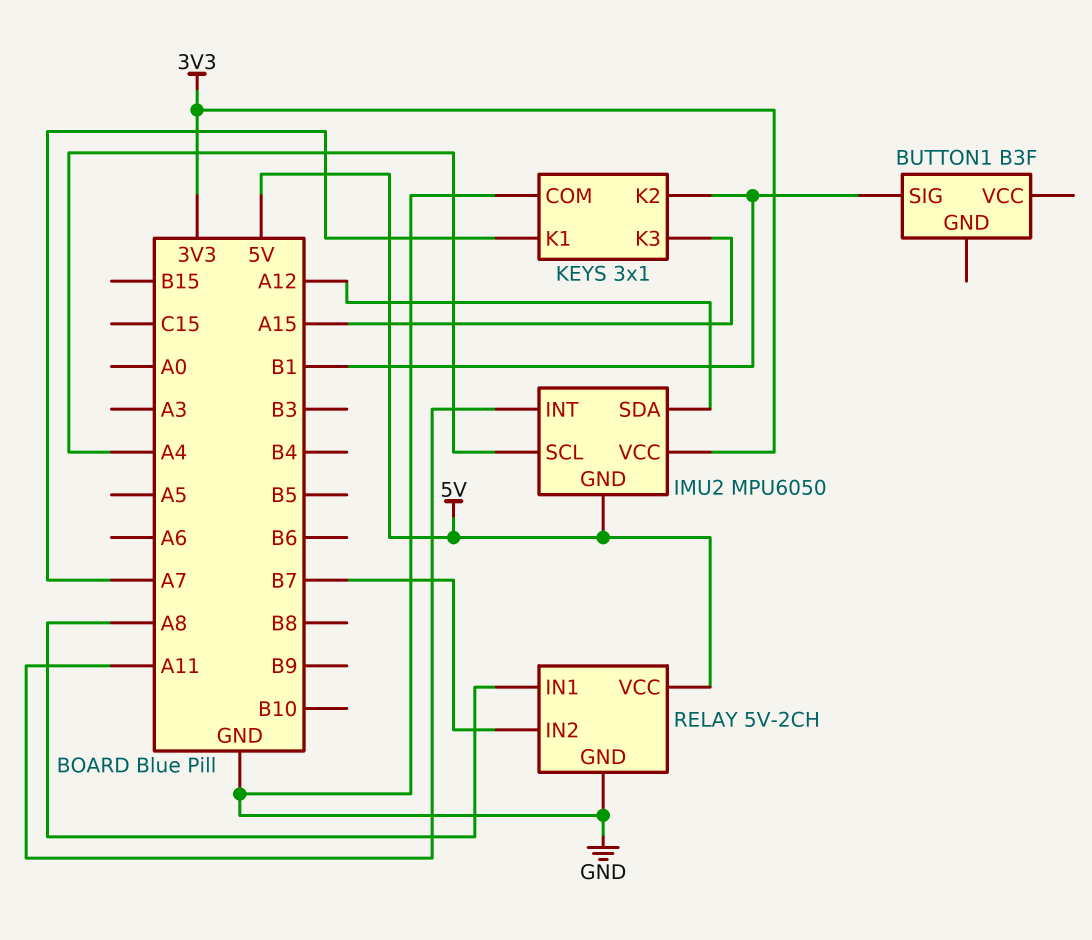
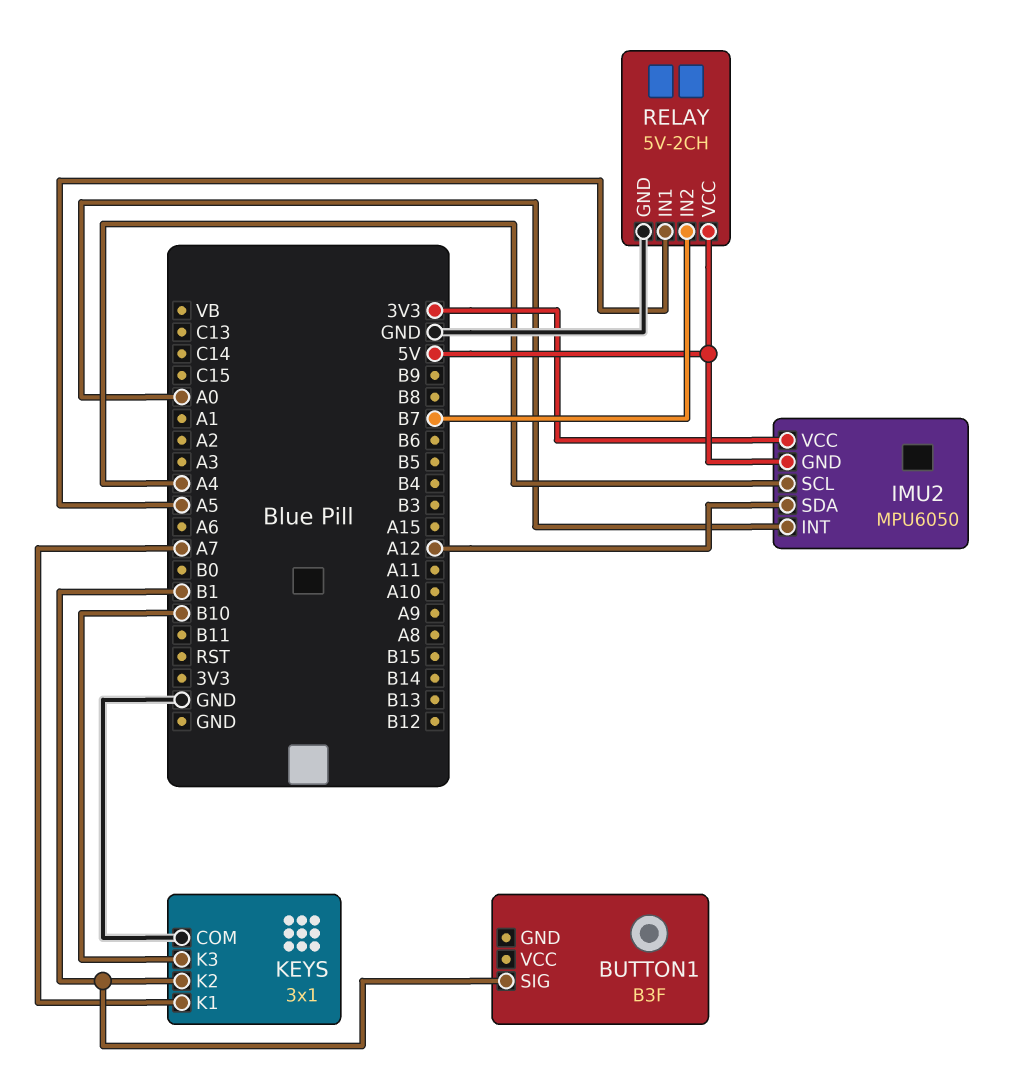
IMU2 pin INT: A11 -> A0
KEYS pin K3: A15 -> B10
RELAY pin IN1: A8 -> A5

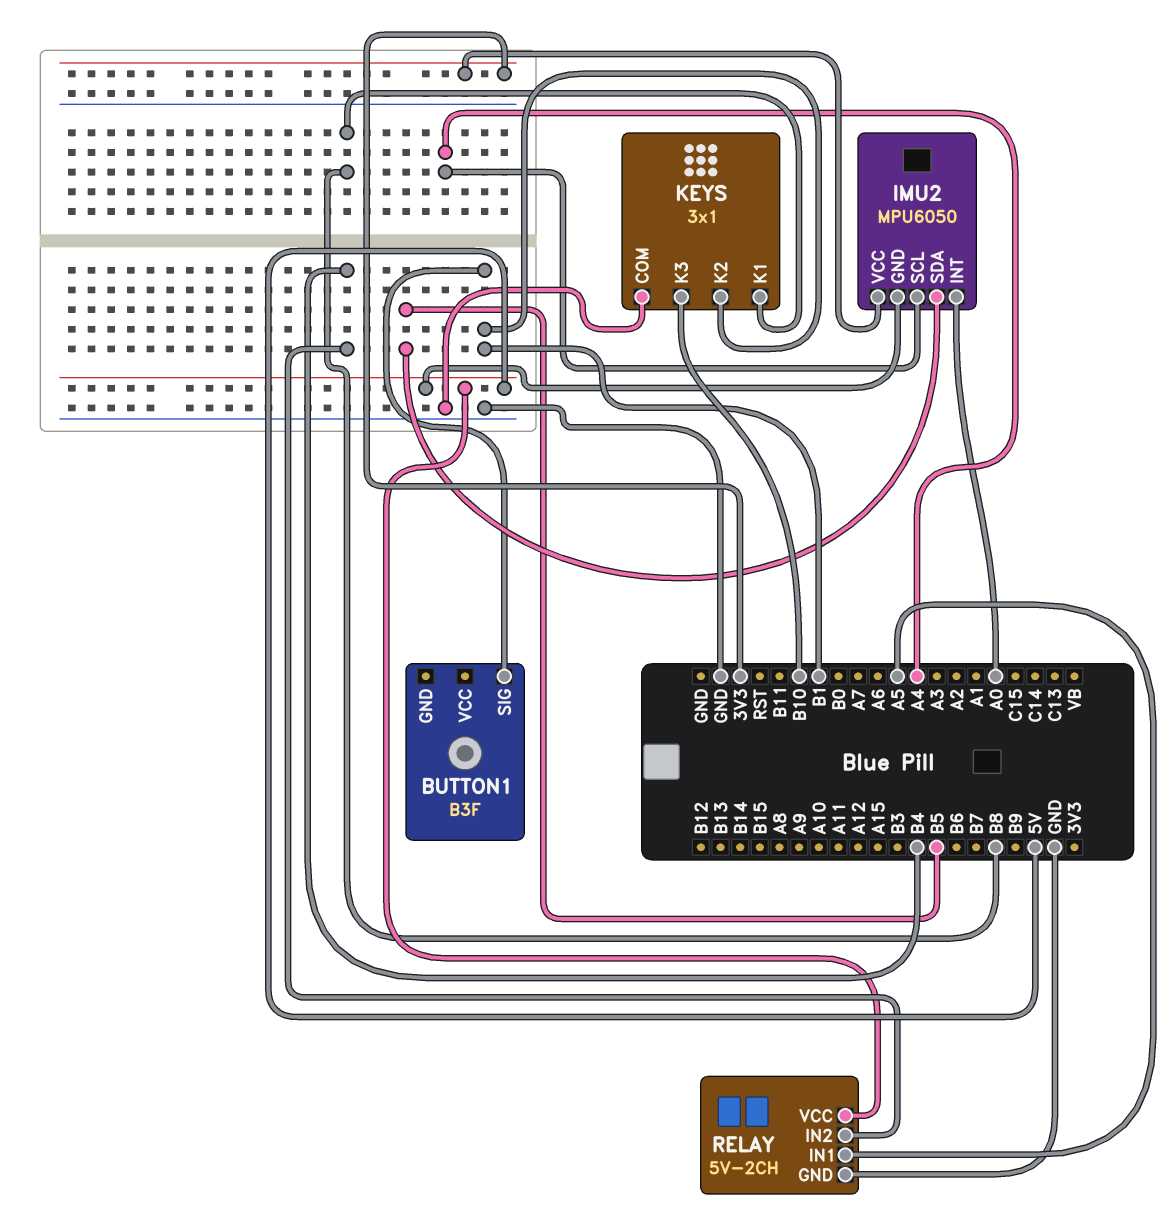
IMU2 pin SDA: A12 -> B5
KEYS pin K1: A7 -> B8
RELAY pin IN2: B7 -> B4

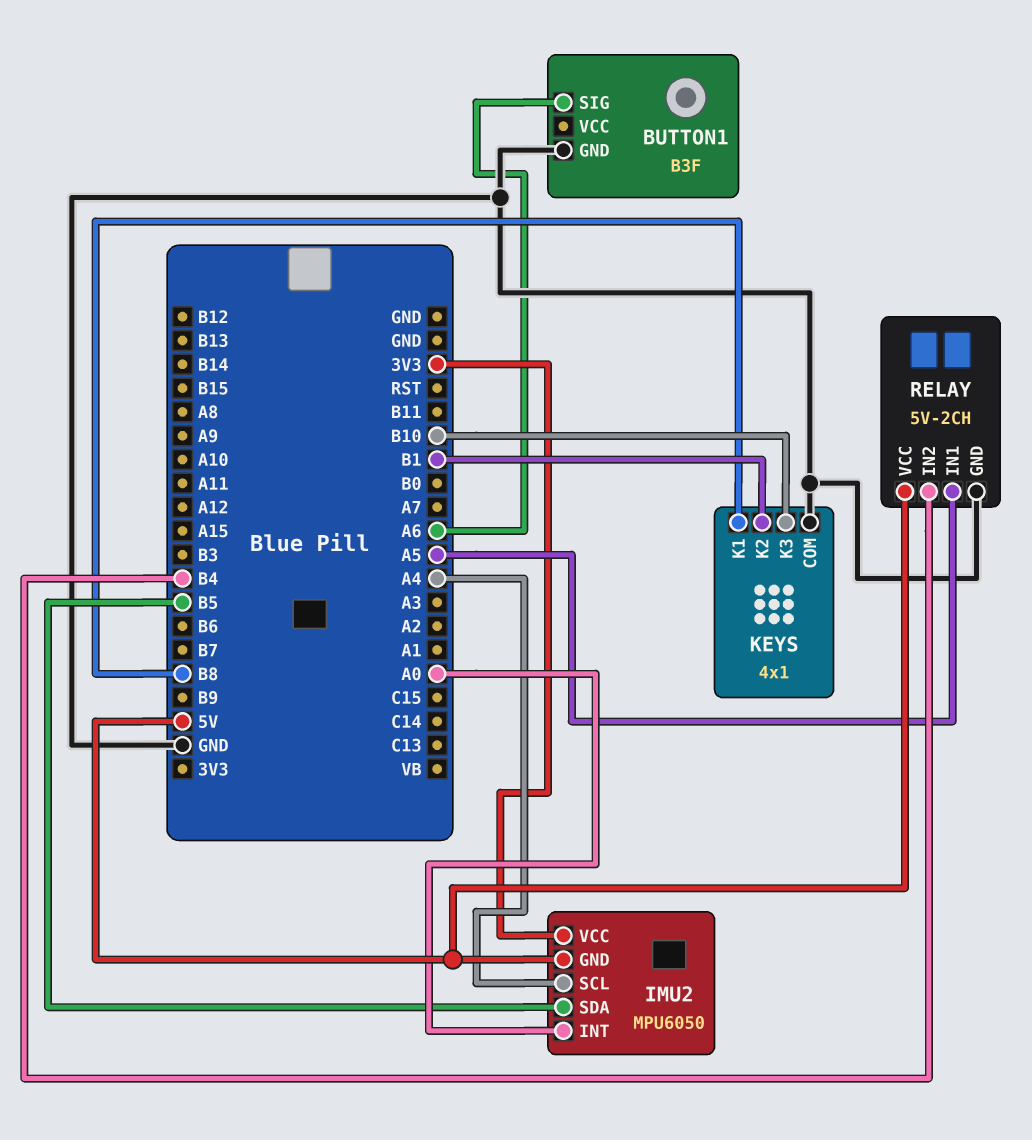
BUTTON1 pin GND: none -> GND
BUTTON1 pin SIG: B1 -> A6
KEYS: 3x1 -> 4x1

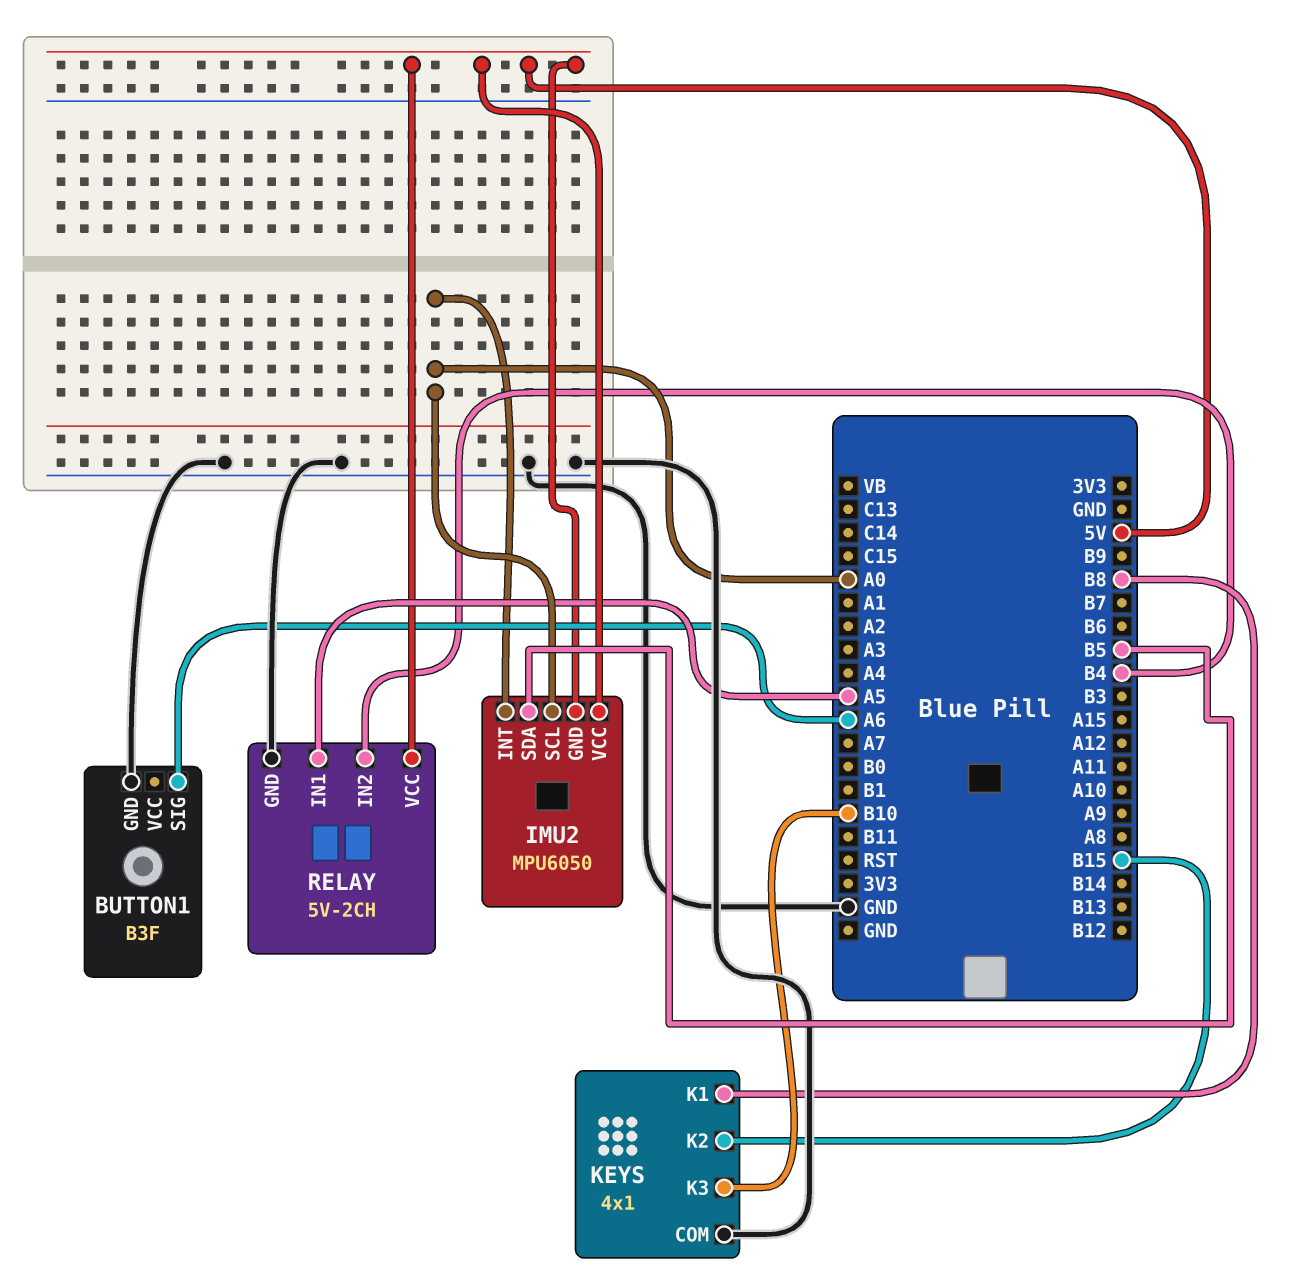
IMU2 pin SCL: A4 -> A0
IMU2 pin VCC: 3V3 -> 5V
KEYS pin K2: B1 -> B15

